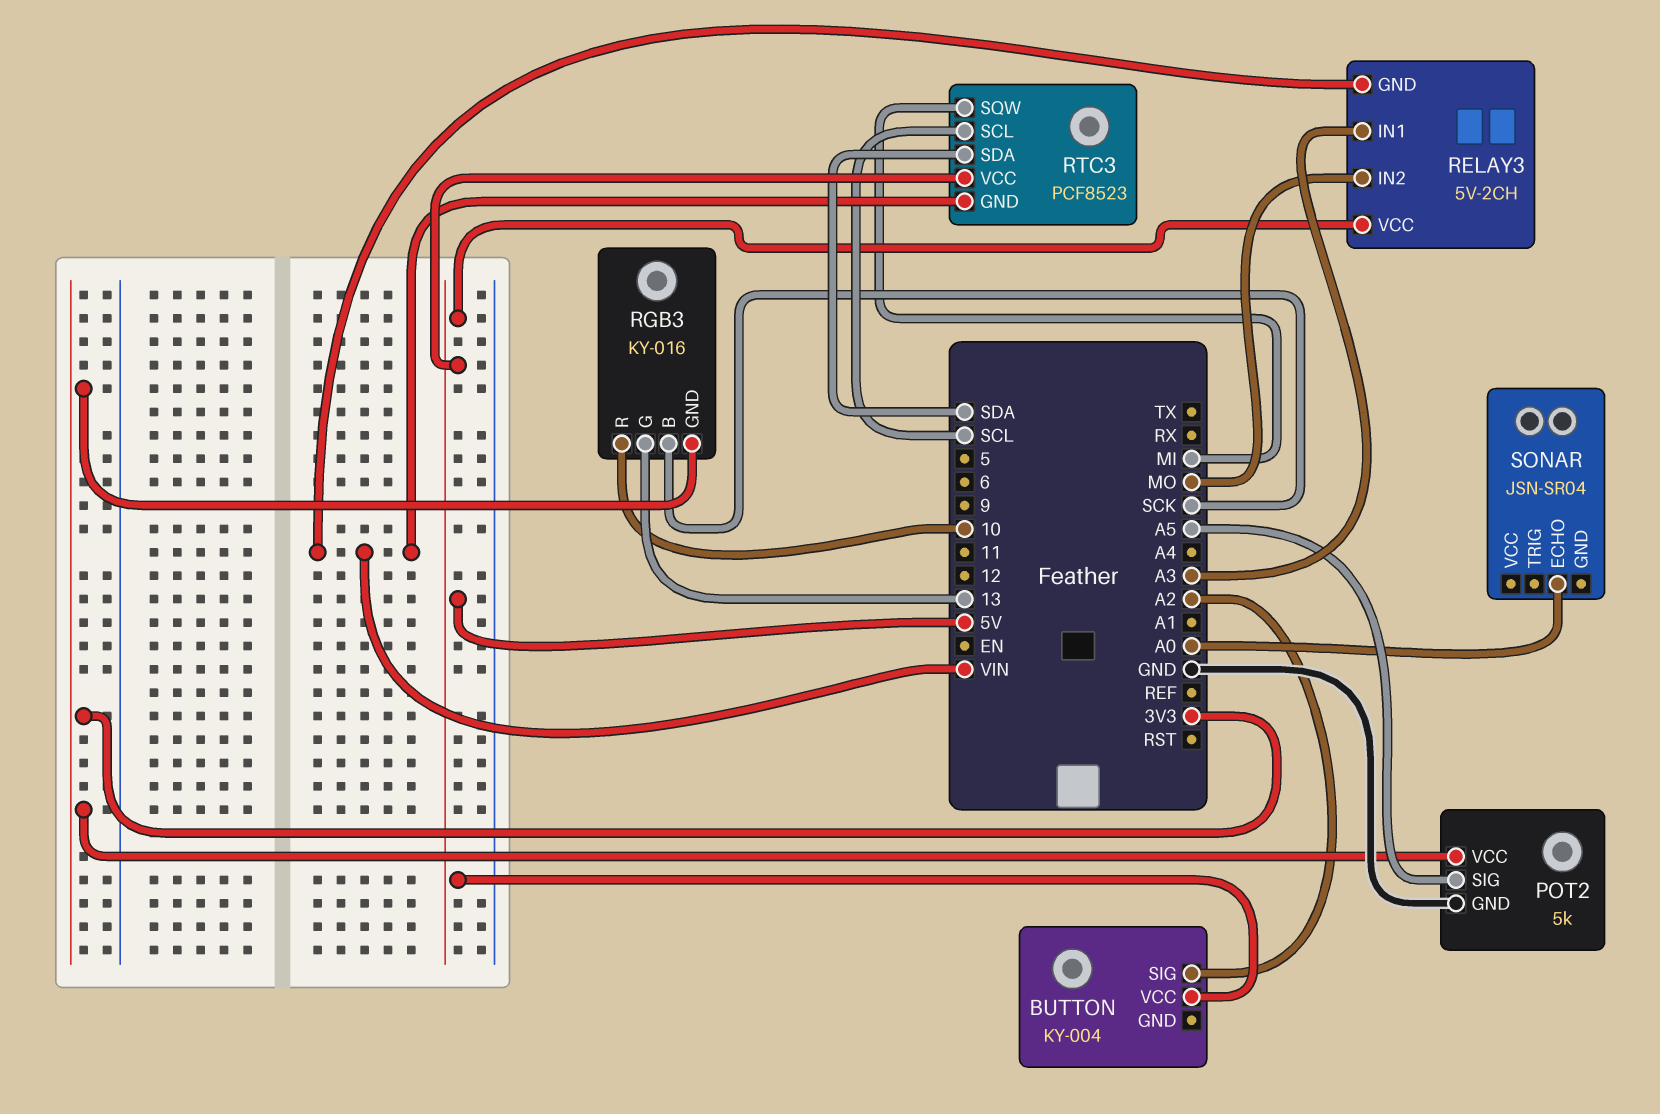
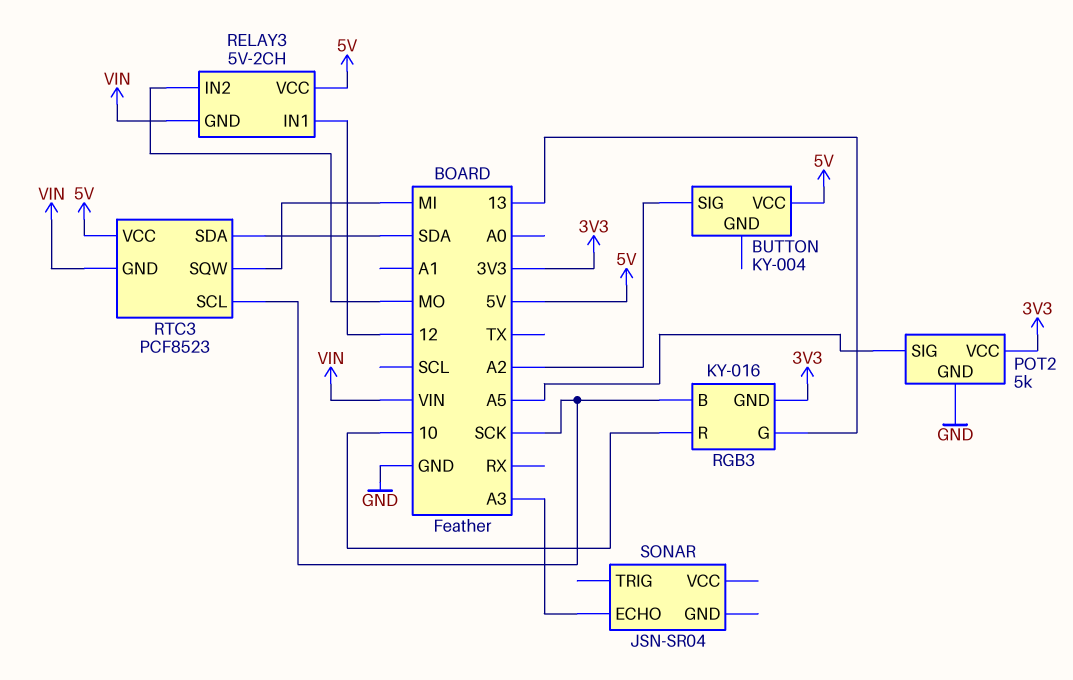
RELAY3 pin IN1: A3 -> 12
RTC3 pin SCL: SCL -> SCK
SONAR pin ECHO: A0 -> A3

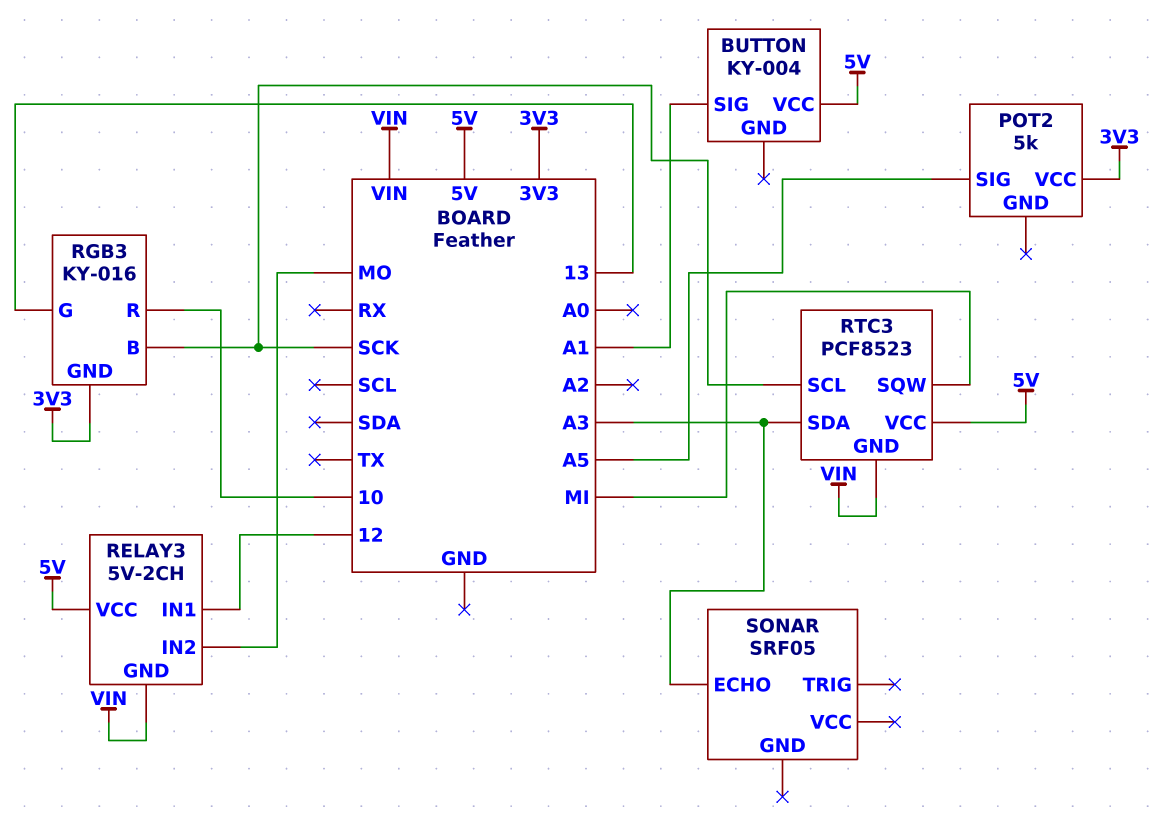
BUTTON pin SIG: A2 -> A1
POT2 pin GND: GND -> none
RTC3 pin SDA: SDA -> A3
SONAR: JSN-SR04 -> SRF05

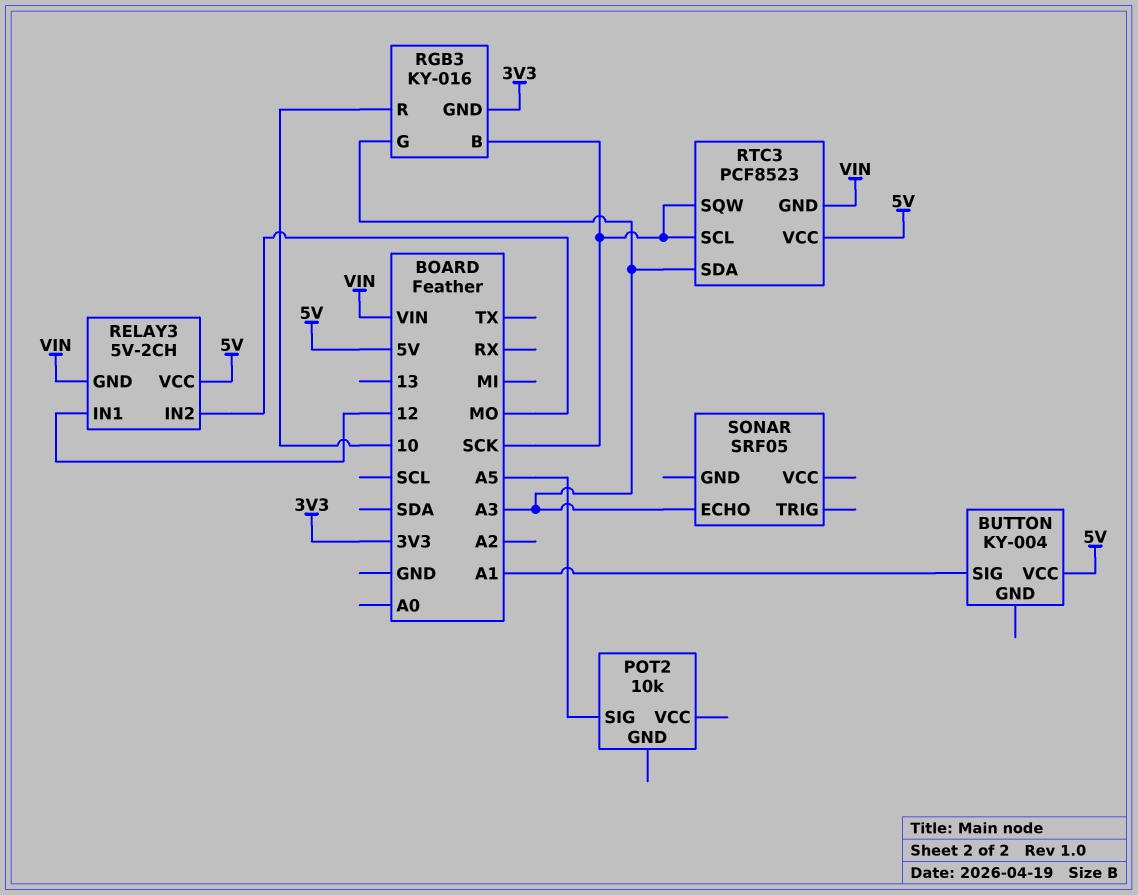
POT2: 5k -> 10k
POT2 pin VCC: 3V3 -> none
RGB3 pin G: 13 -> A3
RTC3 pin SQW: MI -> SCK

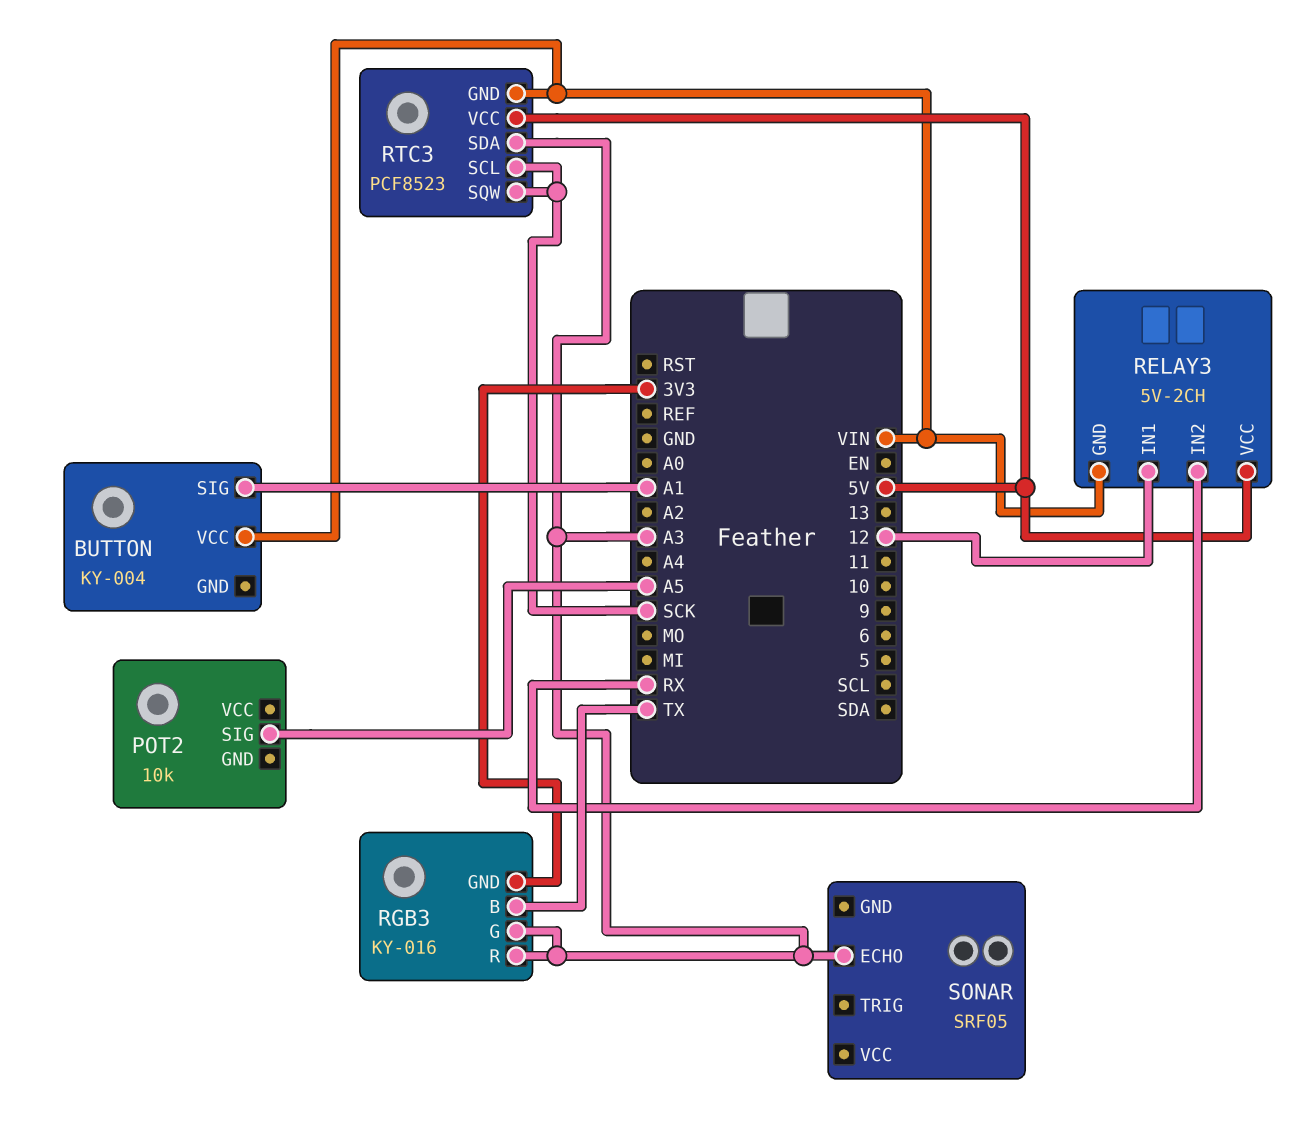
BUTTON pin VCC: 5V -> VIN
RELAY3 pin IN2: MO -> RX
RGB3 pin B: SCK -> TX
RGB3 pin R: 10 -> A3

